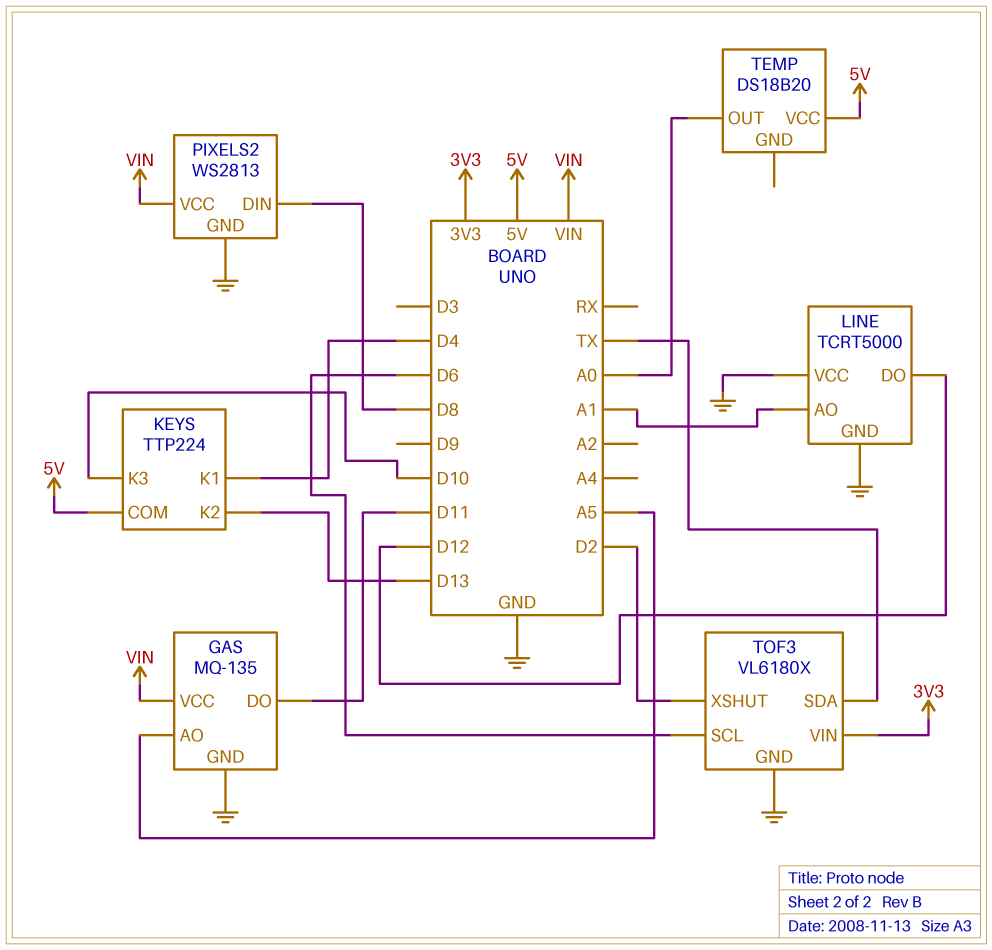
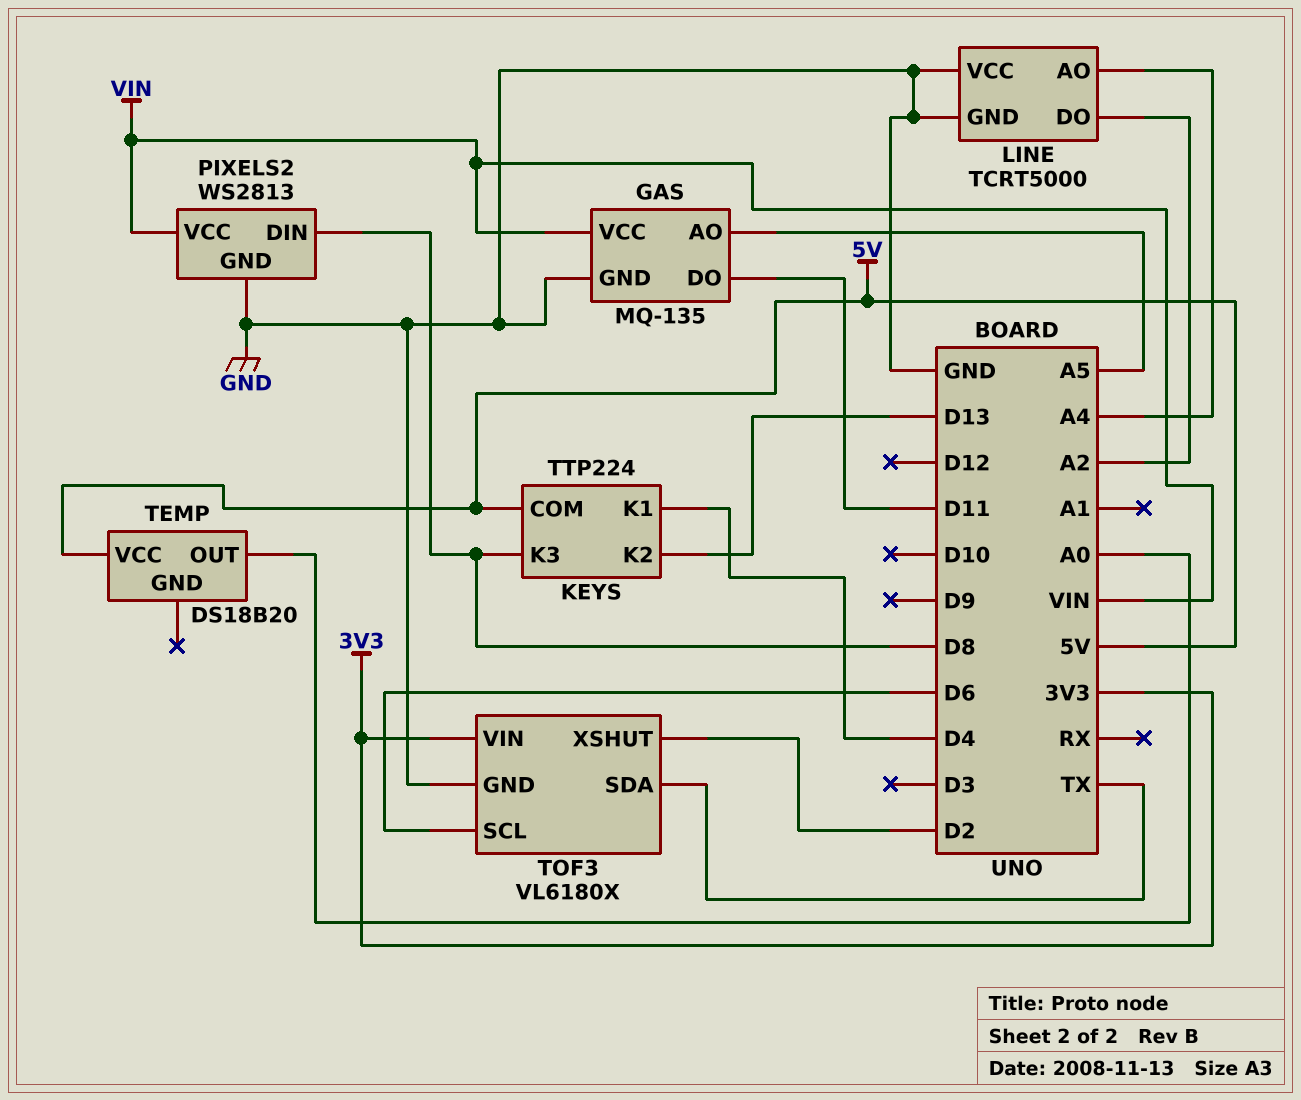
KEYS pin K3: D10 -> D8
LINE pin AO: A1 -> A4
LINE pin DO: D12 -> A2

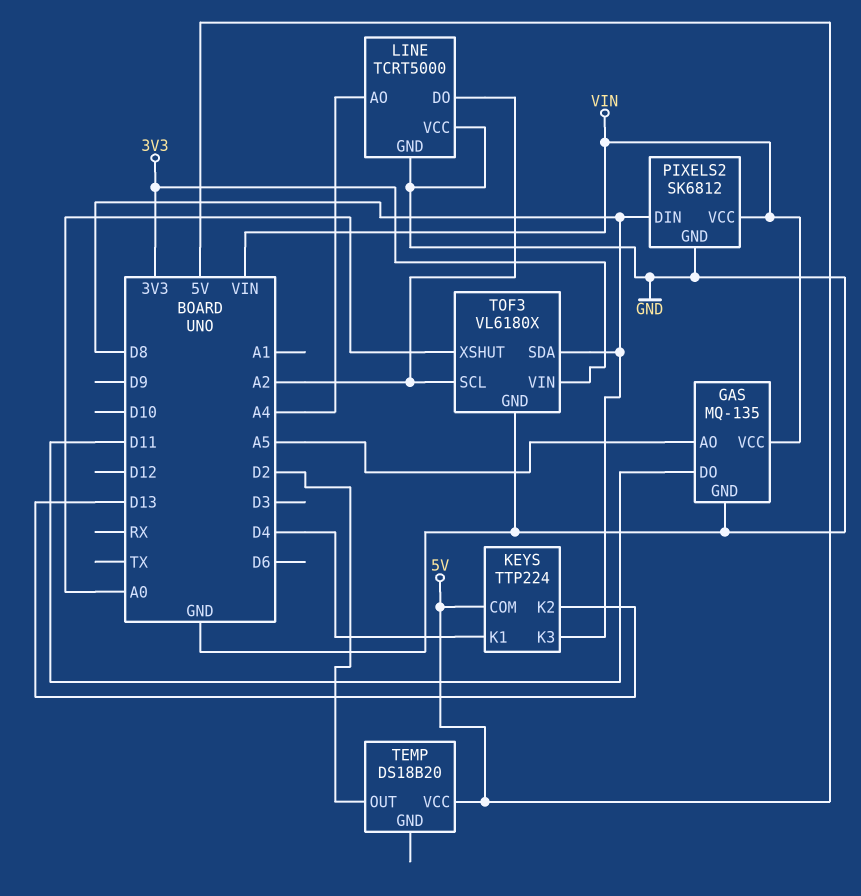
PIXELS2: WS2813 -> SK6812
TEMP pin OUT: A0 -> D2
TOF3 pin SCL: D6 -> A2
TOF3 pin SDA: TX -> D8
TOF3 pin XSHUT: D2 -> A0

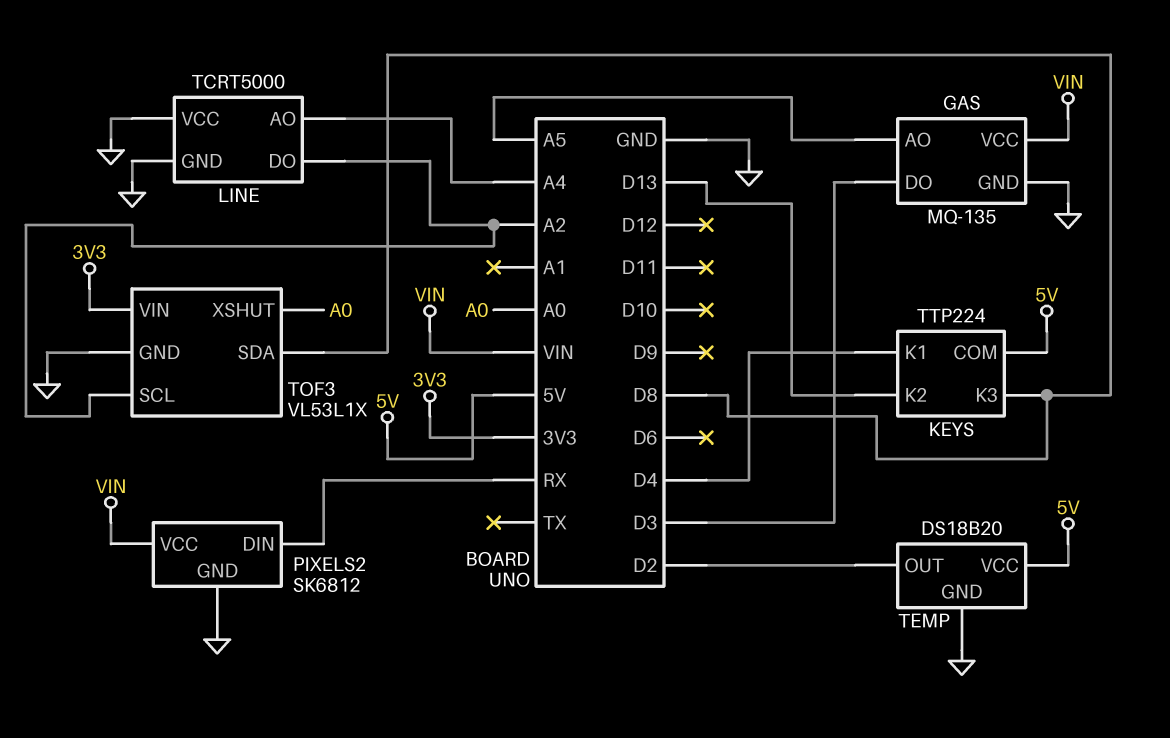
GAS pin DO: D11 -> D3
PIXELS2 pin DIN: D8 -> RX
TEMP pin GND: none -> GND
TOF3: VL6180X -> VL53L1X

